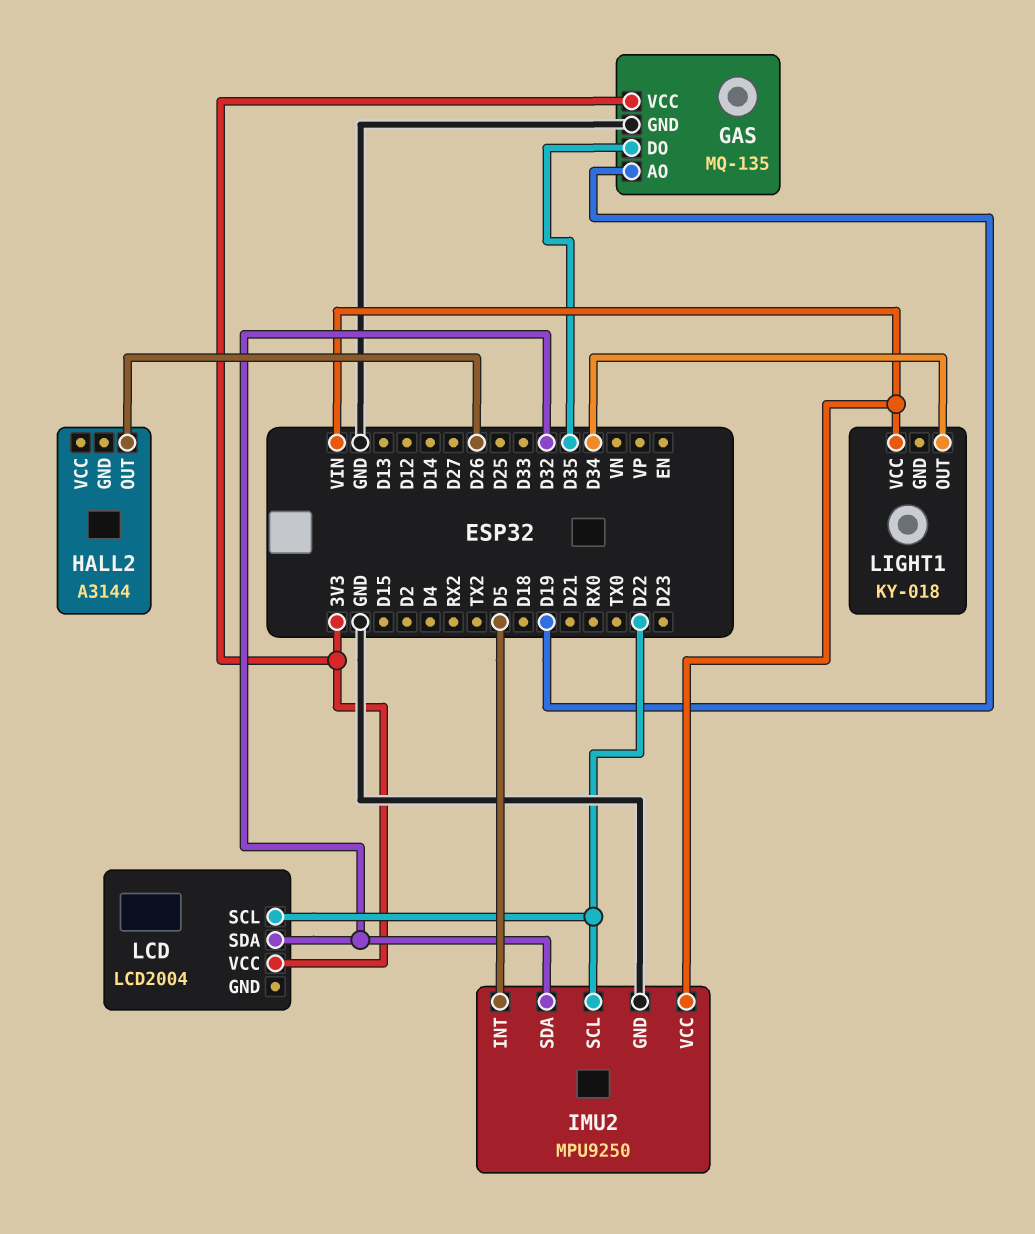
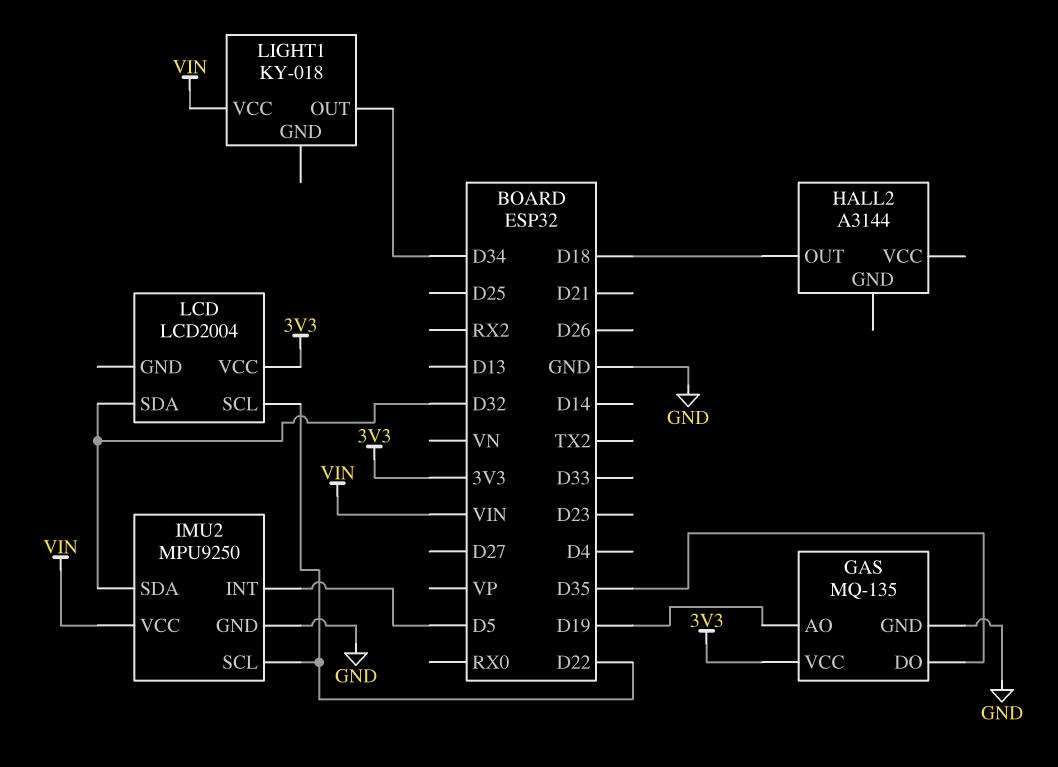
HALL2 pin OUT: D26 -> D18

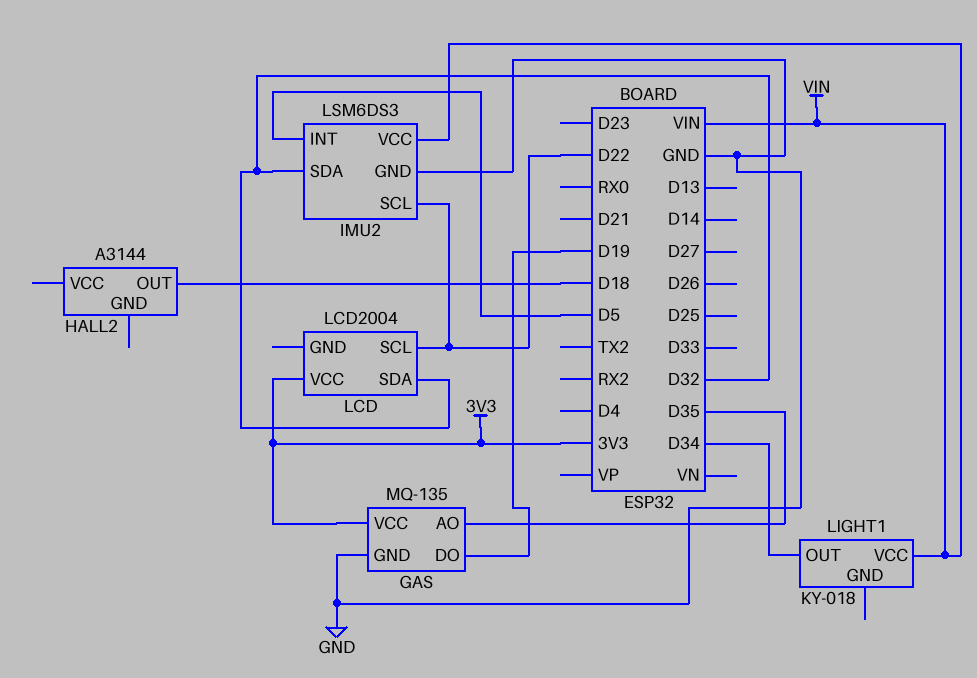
GAS pin AO: D19 -> D35
GAS pin DO: D35 -> D19
IMU2: MPU9250 -> LSM6DS3

